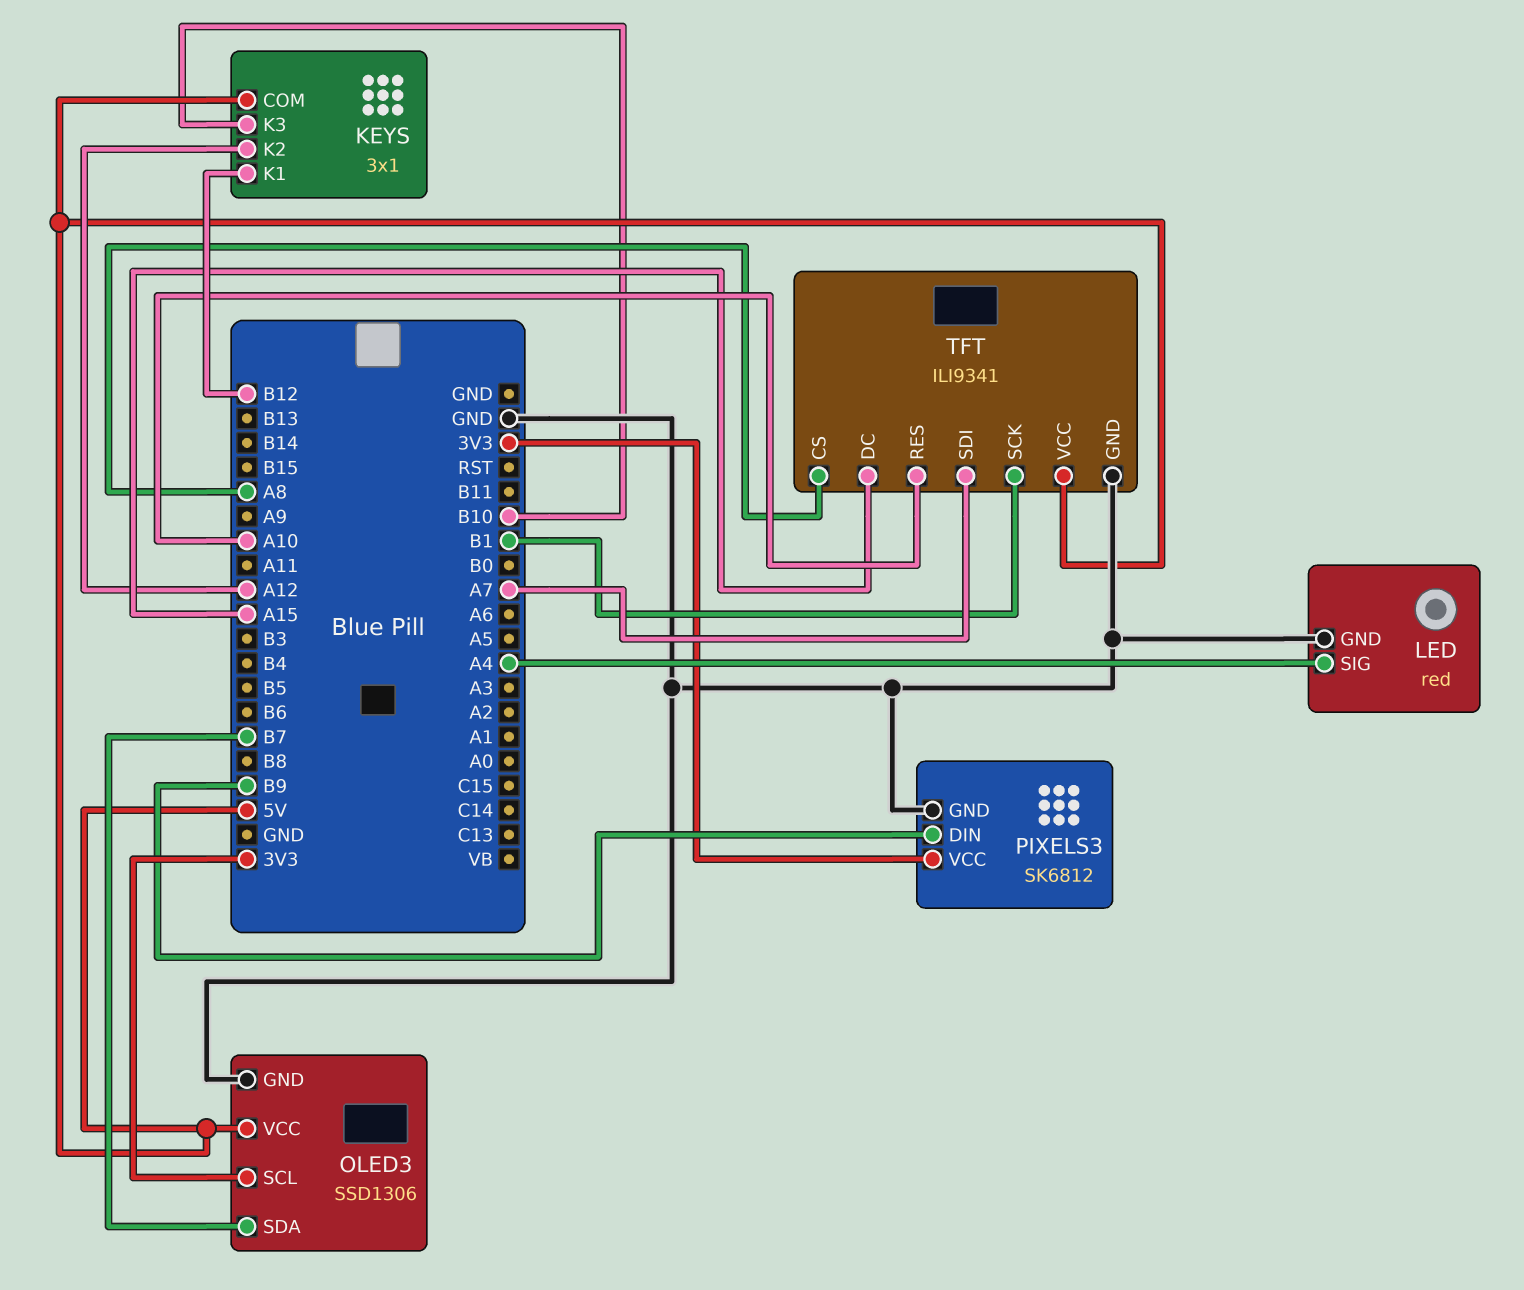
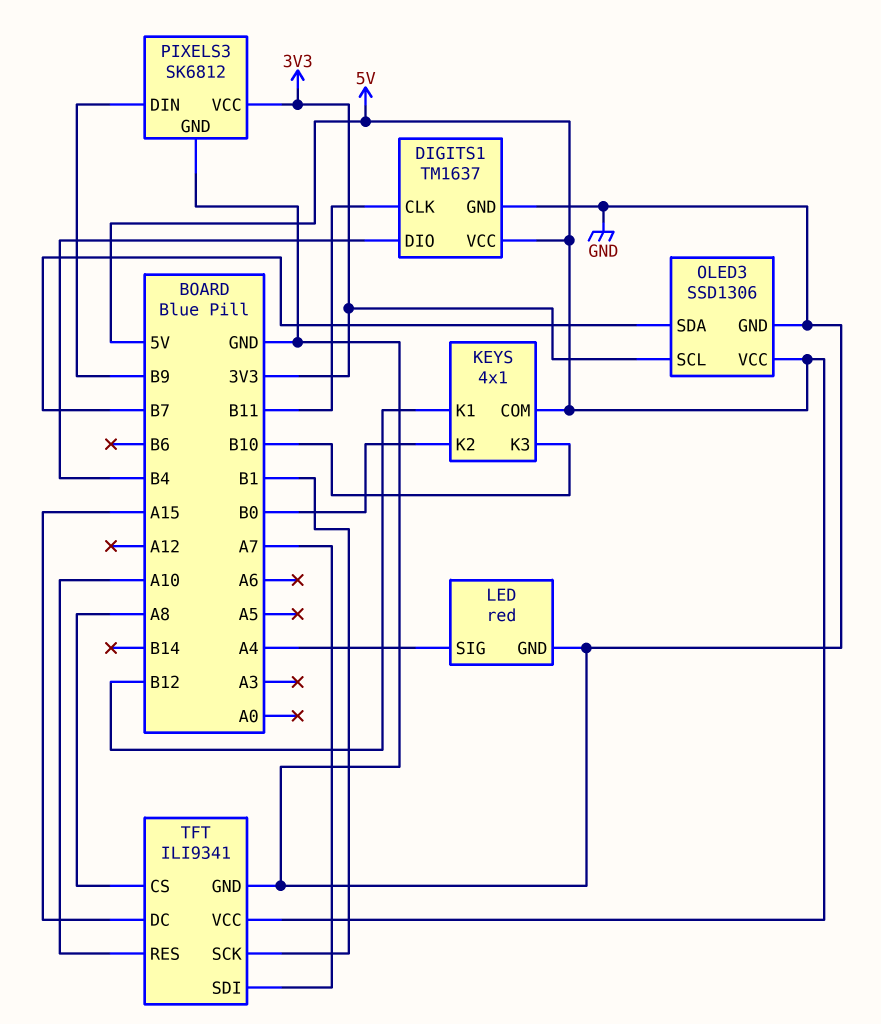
DIGITS1: none -> TM1637
DIGITS1 pin CLK: none -> B11
DIGITS1 pin DIO: none -> B4
DIGITS1 pin GND: none -> GND
DIGITS1 pin VCC: none -> 5V
KEYS: 3x1 -> 4x1
KEYS pin K2: A12 -> B0

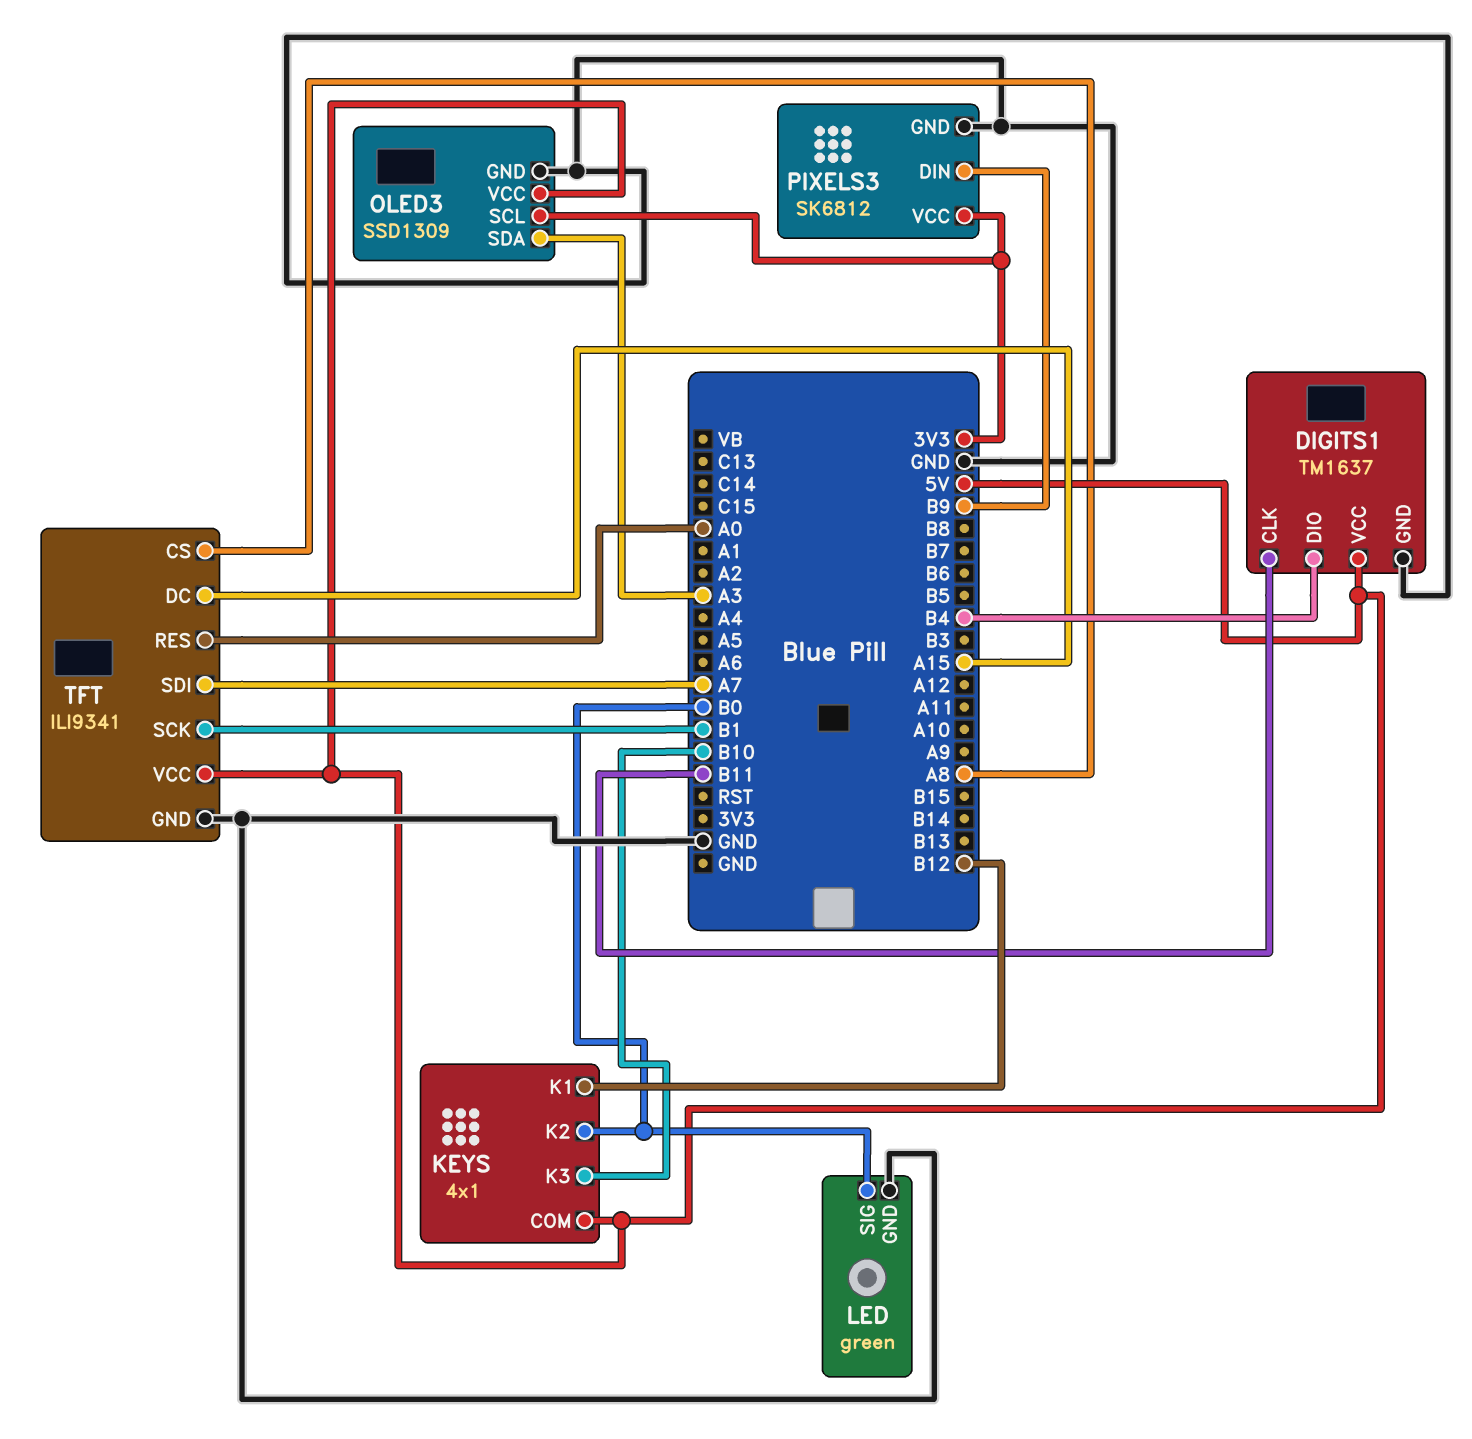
LED: red -> green
LED pin SIG: A4 -> B0
OLED3: SSD1306 -> SSD1309
OLED3 pin SDA: B7 -> A3
TFT pin RES: A10 -> A0

